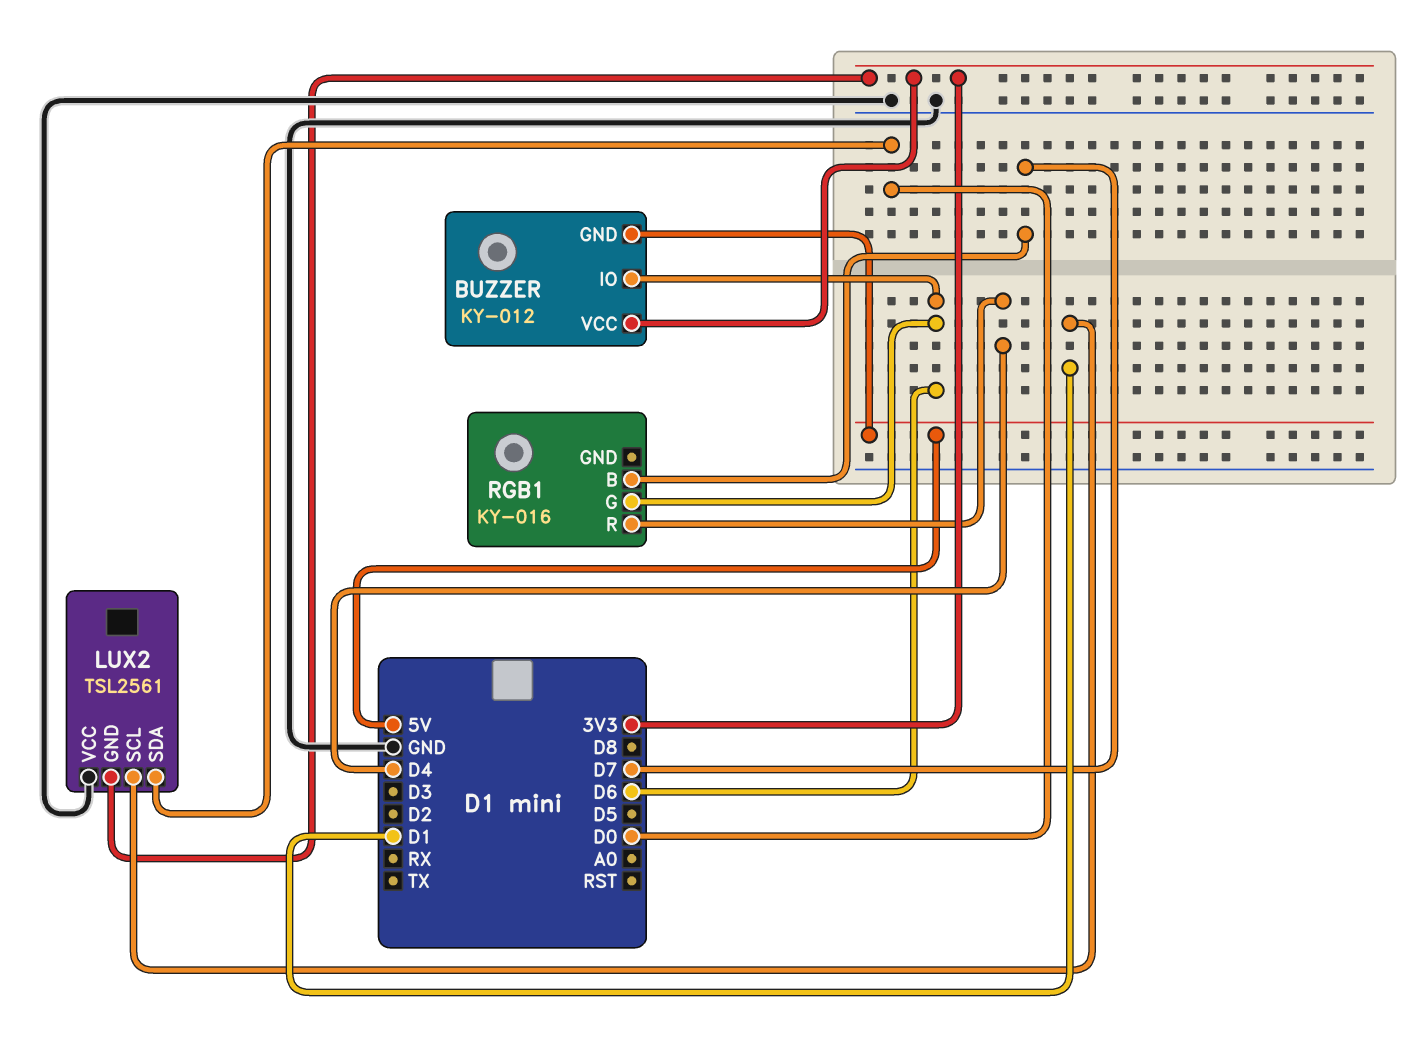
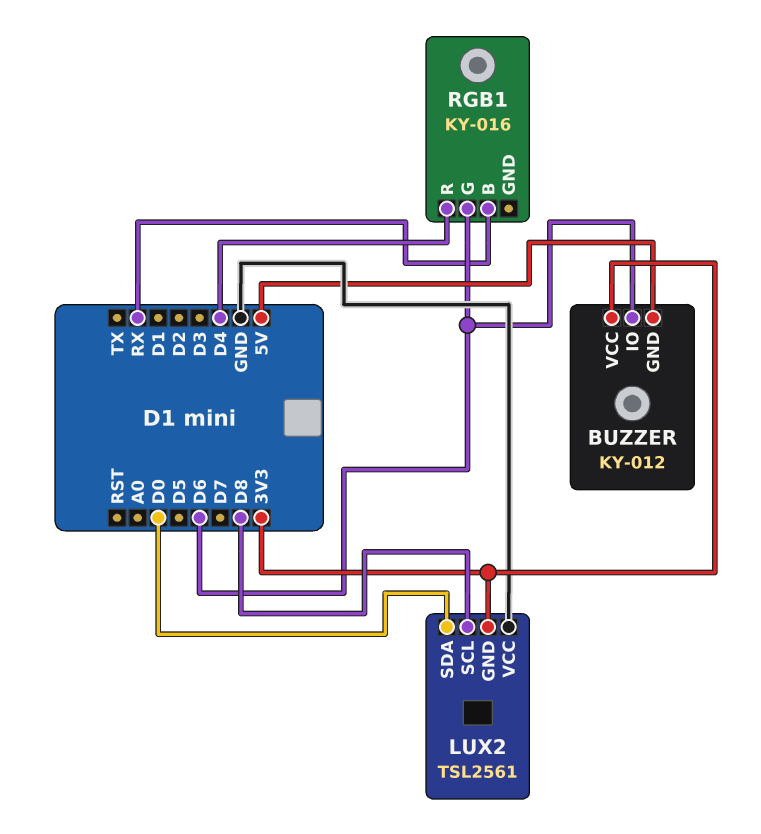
LUX2 pin SCL: D1 -> D8
RGB1 pin B: D7 -> RX

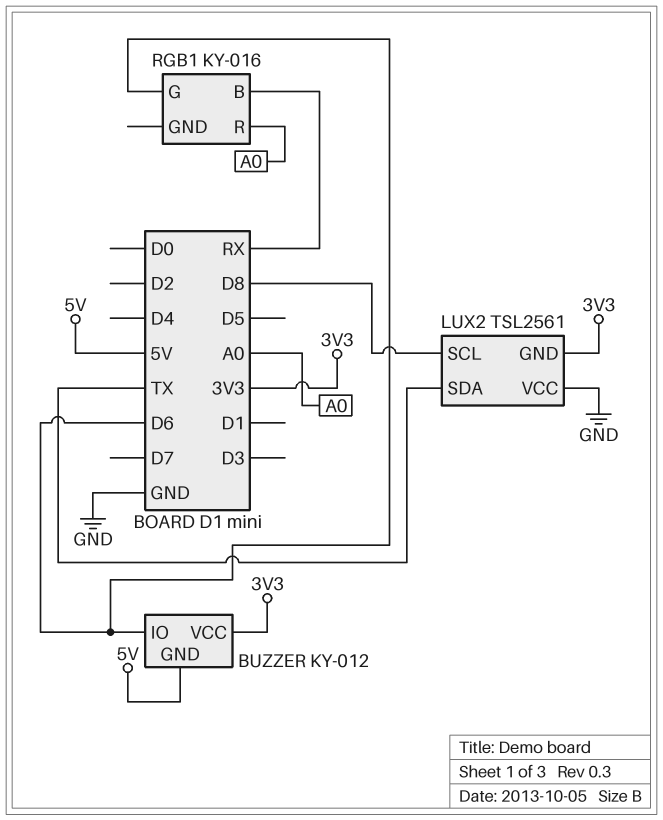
LUX2 pin SDA: D0 -> TX
RGB1 pin R: D4 -> A0

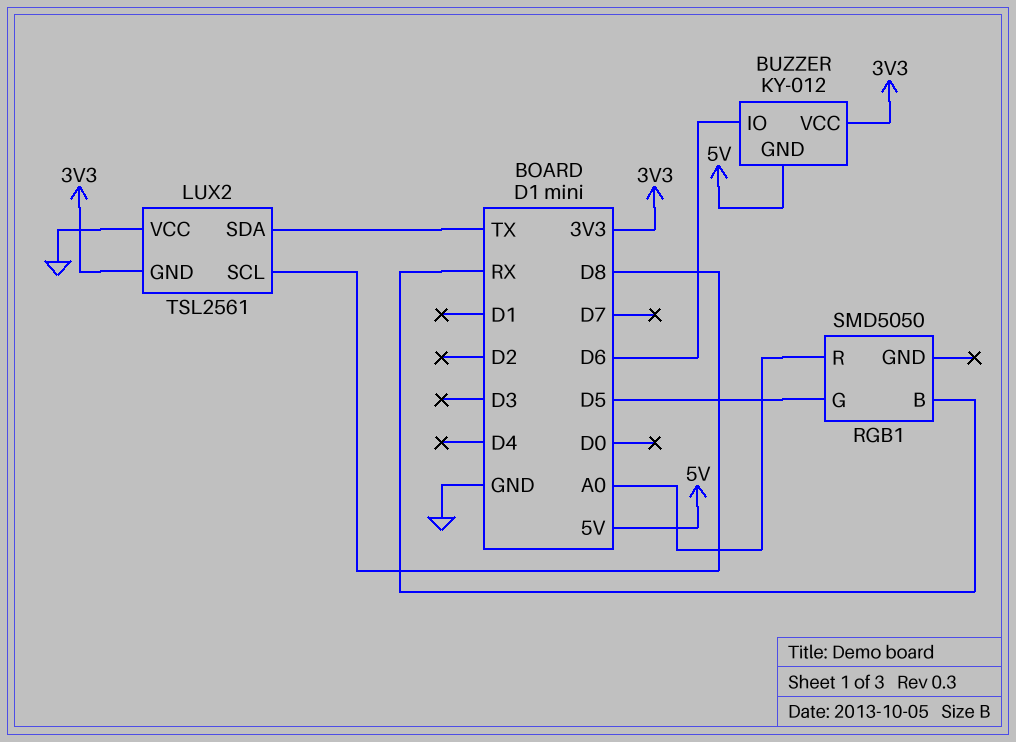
RGB1: KY-016 -> SMD5050
RGB1 pin G: D6 -> D5

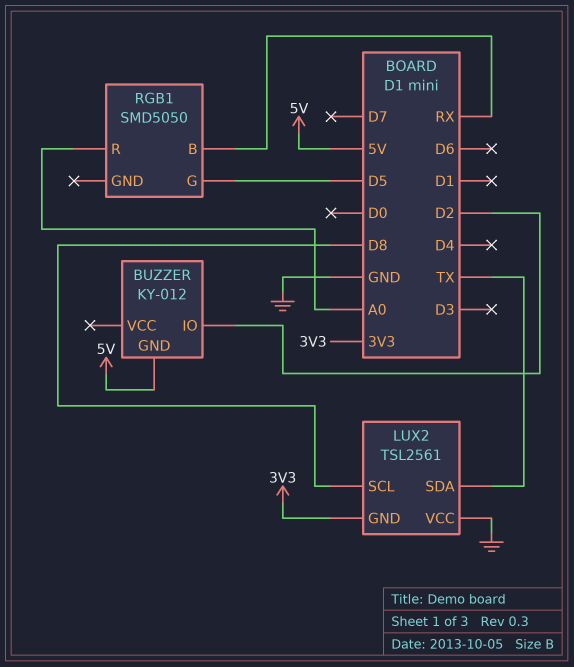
BUZZER pin IO: D6 -> D2
BUZZER pin VCC: 3V3 -> none

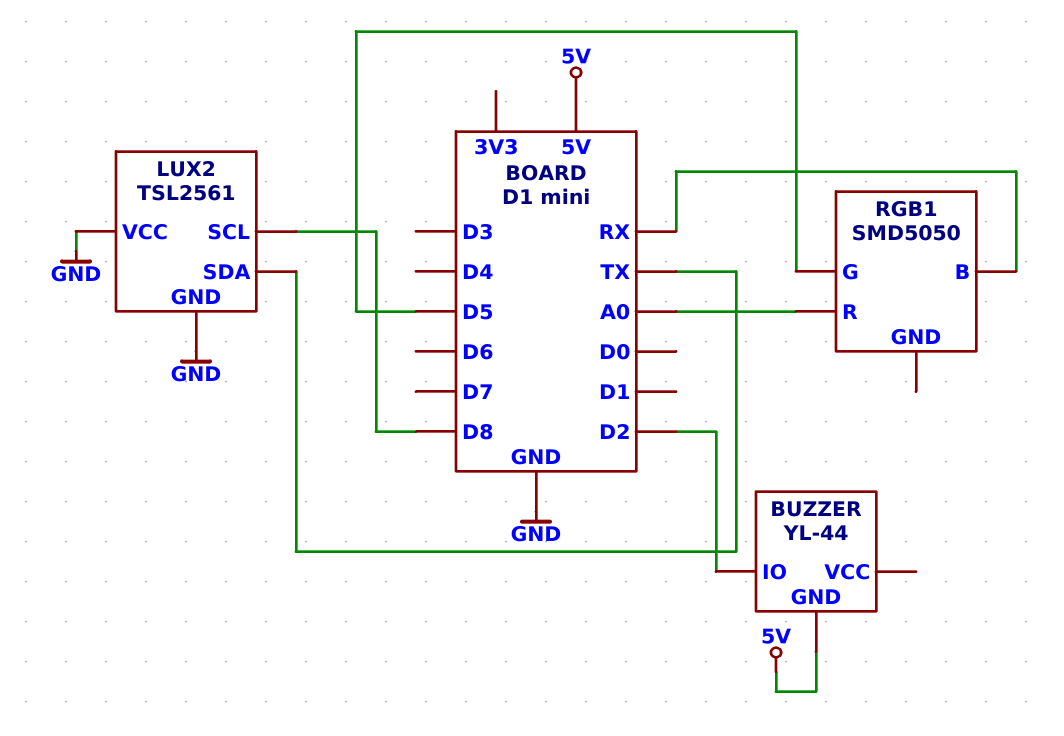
BUZZER: KY-012 -> YL-44
LUX2 pin GND: 3V3 -> GND

